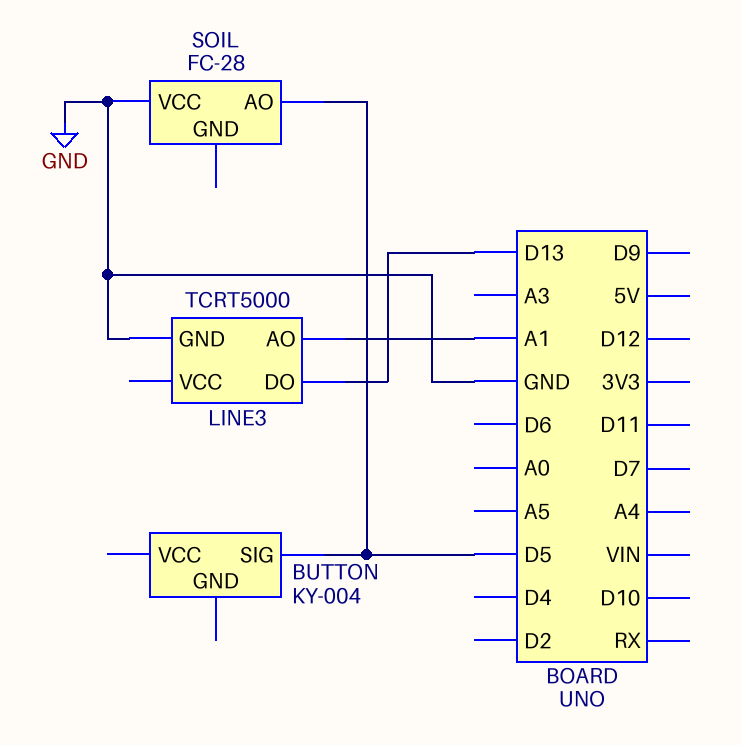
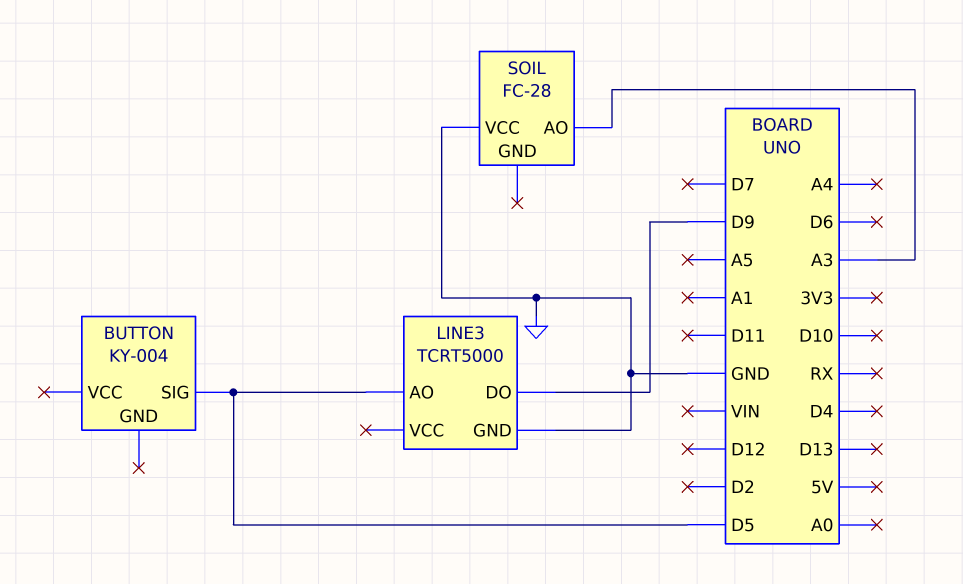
LINE3 pin AO: A1 -> D5
LINE3 pin DO: D13 -> D9
SOIL pin AO: D5 -> A3

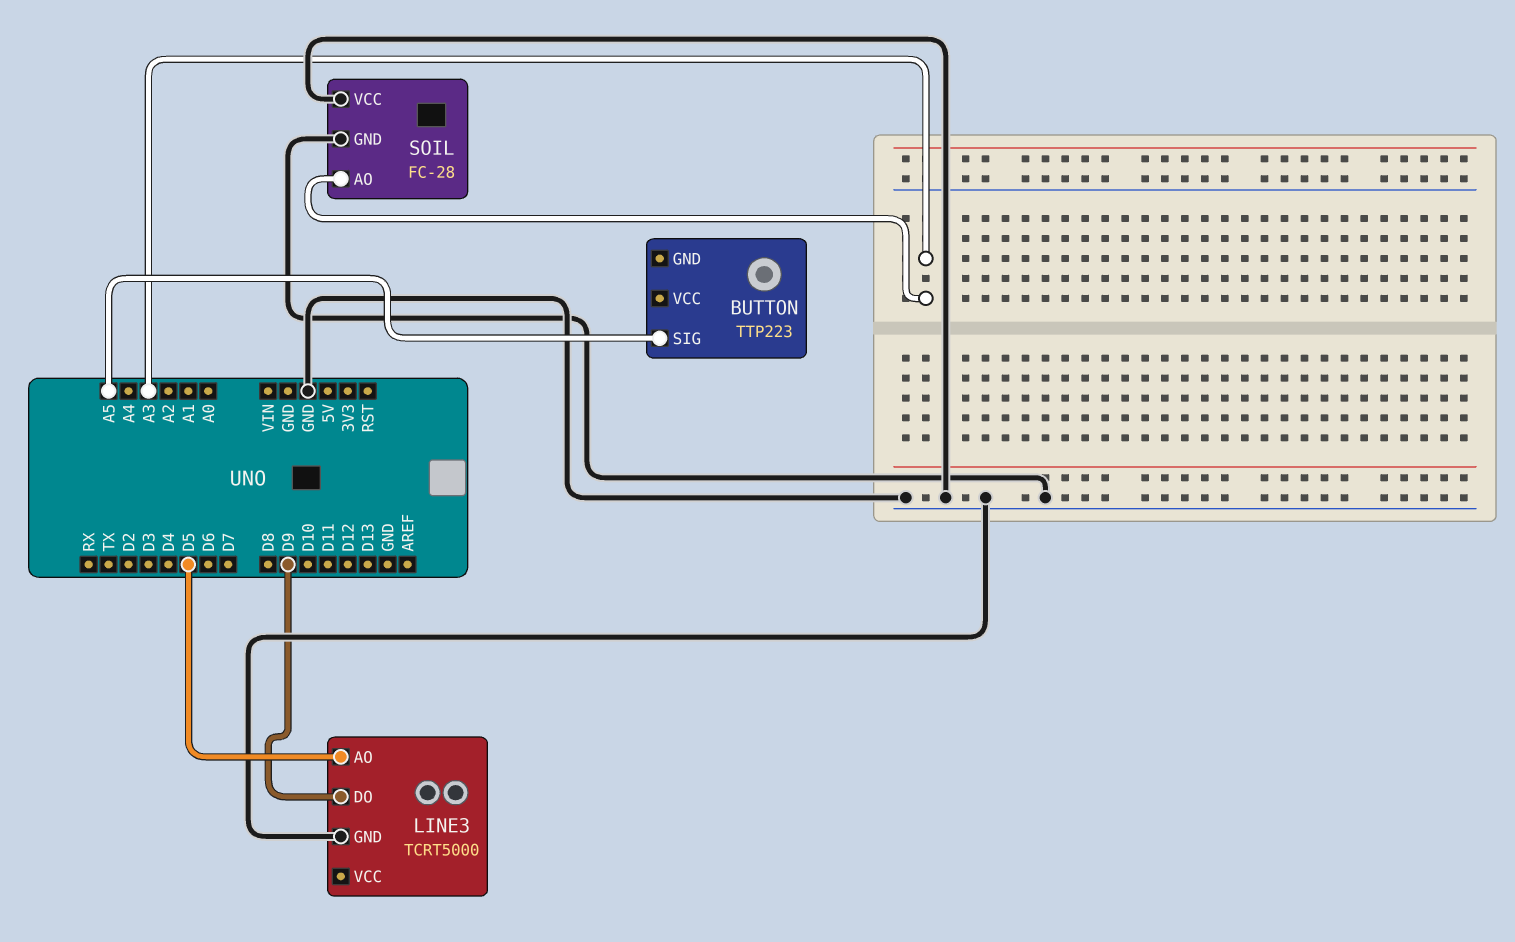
BUTTON: KY-004 -> TTP223
BUTTON pin SIG: D5 -> A5
SOIL pin GND: none -> GND

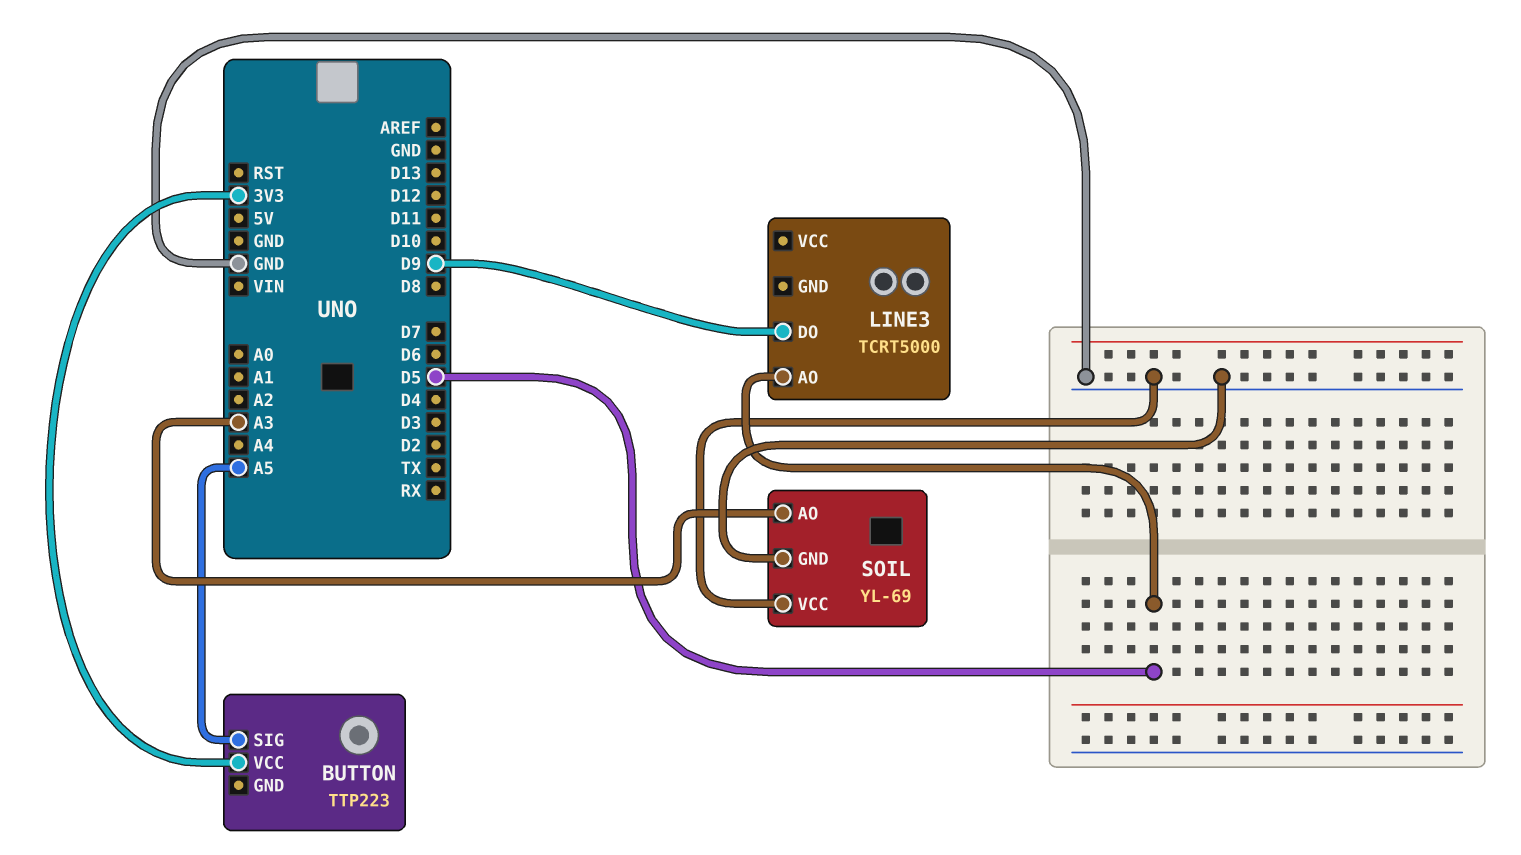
BUTTON pin VCC: none -> 3V3
LINE3 pin GND: GND -> none
SOIL: FC-28 -> YL-69

